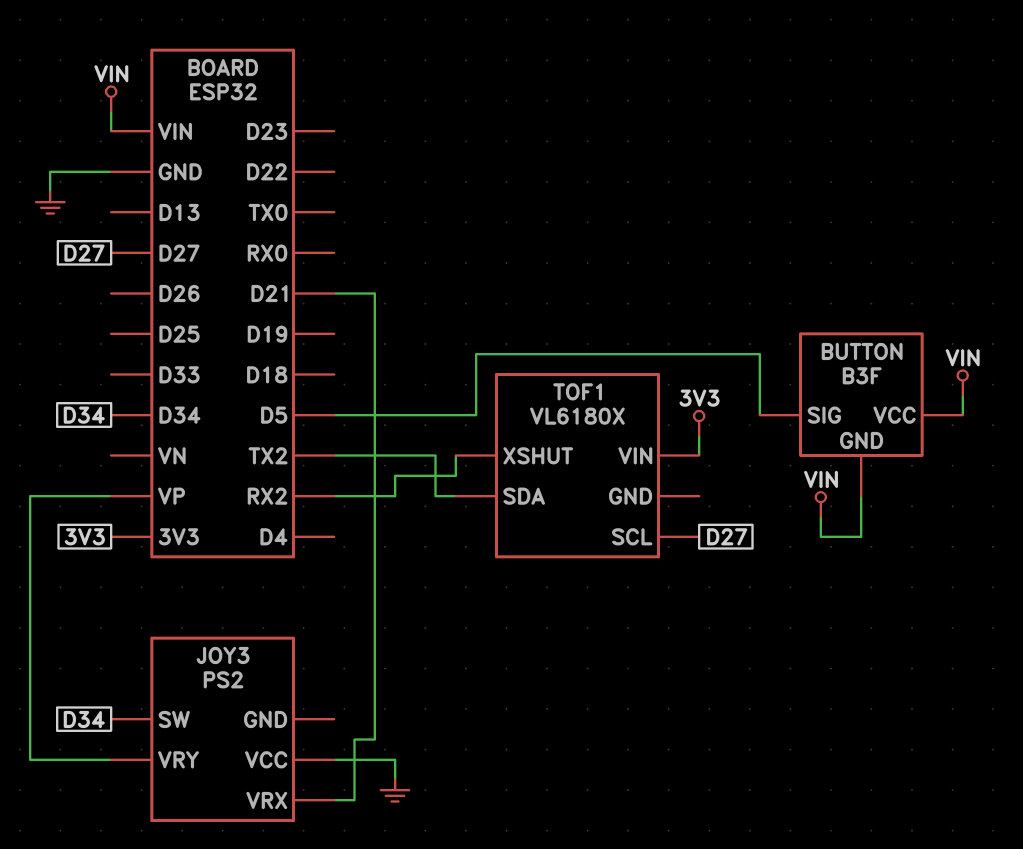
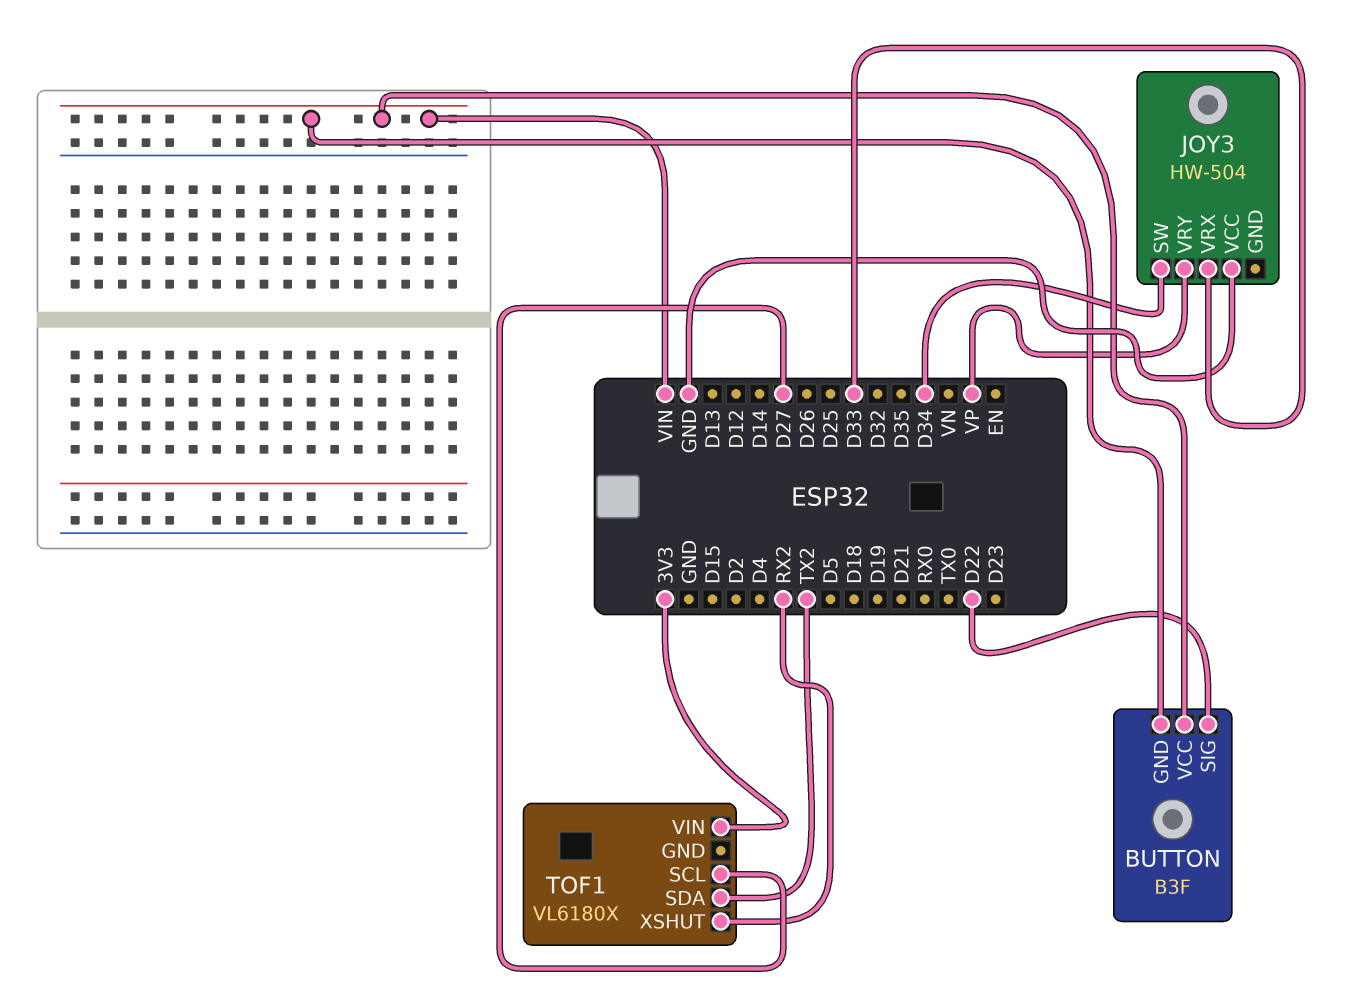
BUTTON pin SIG: D5 -> D22
JOY3: PS2 -> HW-504
JOY3 pin VRX: D21 -> D33

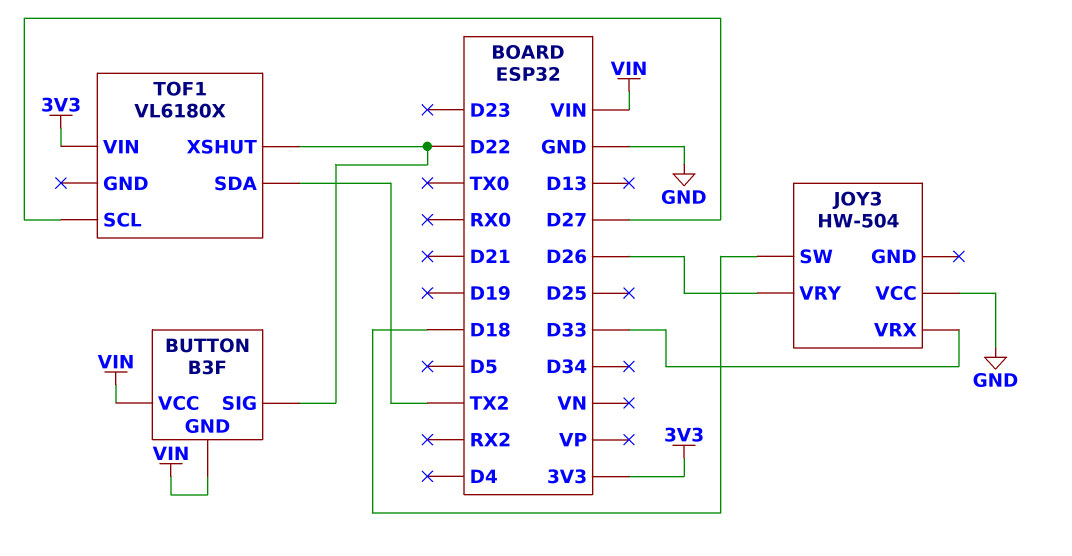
JOY3 pin SW: D34 -> D18
JOY3 pin VRY: VP -> D26
TOF1 pin XSHUT: RX2 -> D22

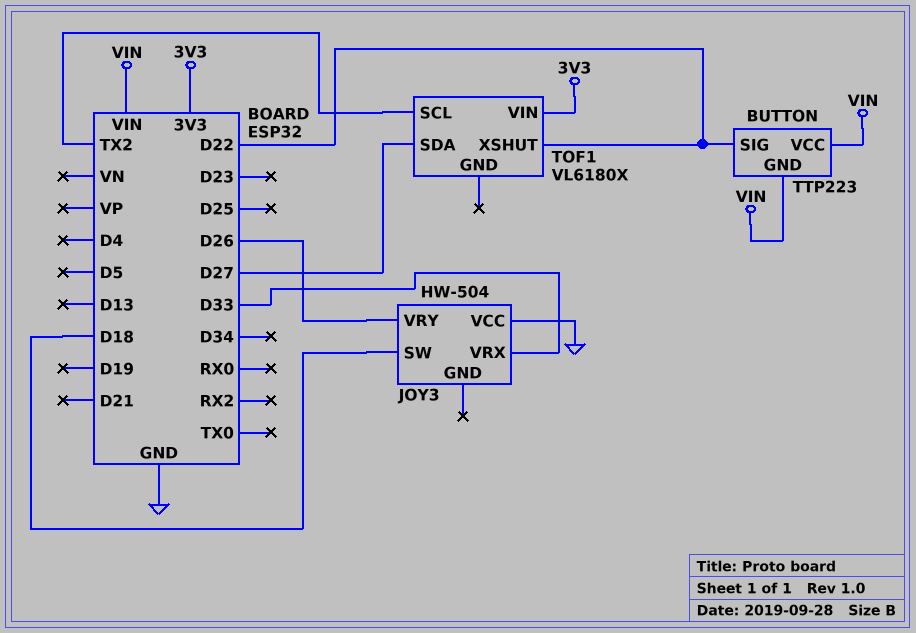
BUTTON: B3F -> TTP223
TOF1 pin SCL: D27 -> TX2
TOF1 pin SDA: TX2 -> D27

